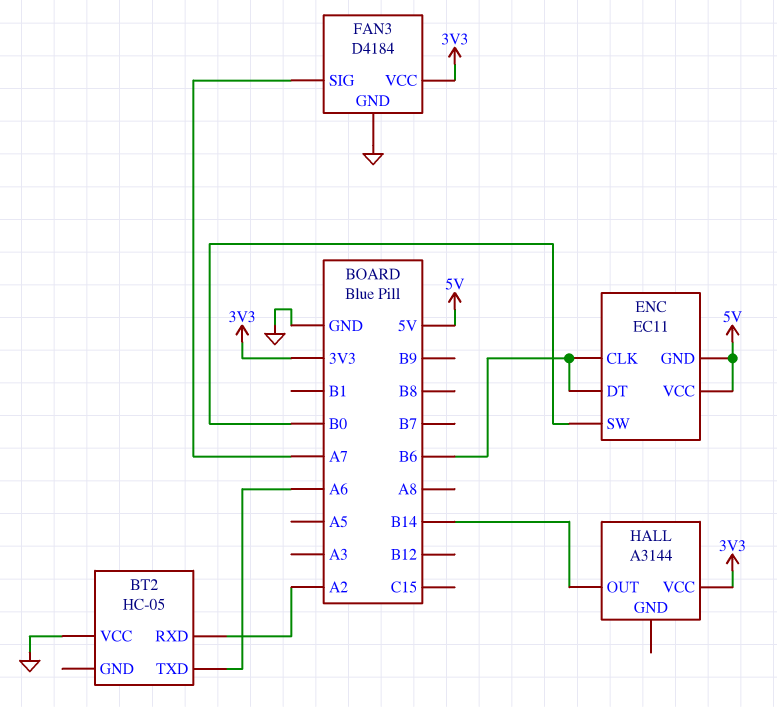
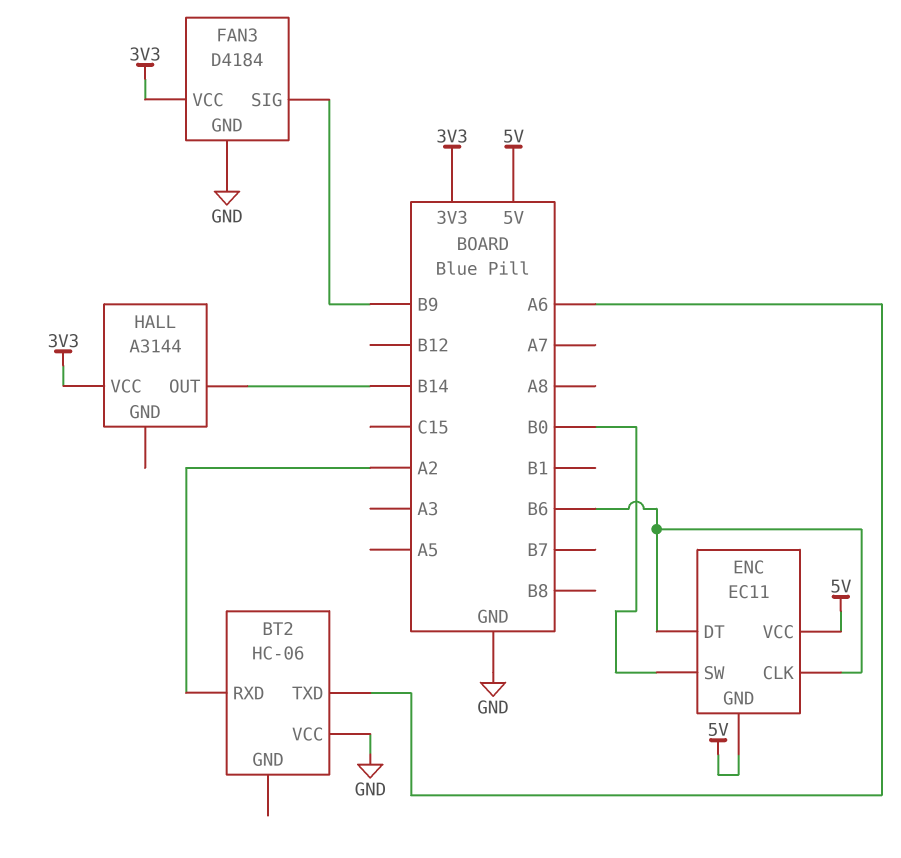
BT2: HC-05 -> HC-06
FAN3 pin SIG: A7 -> B9

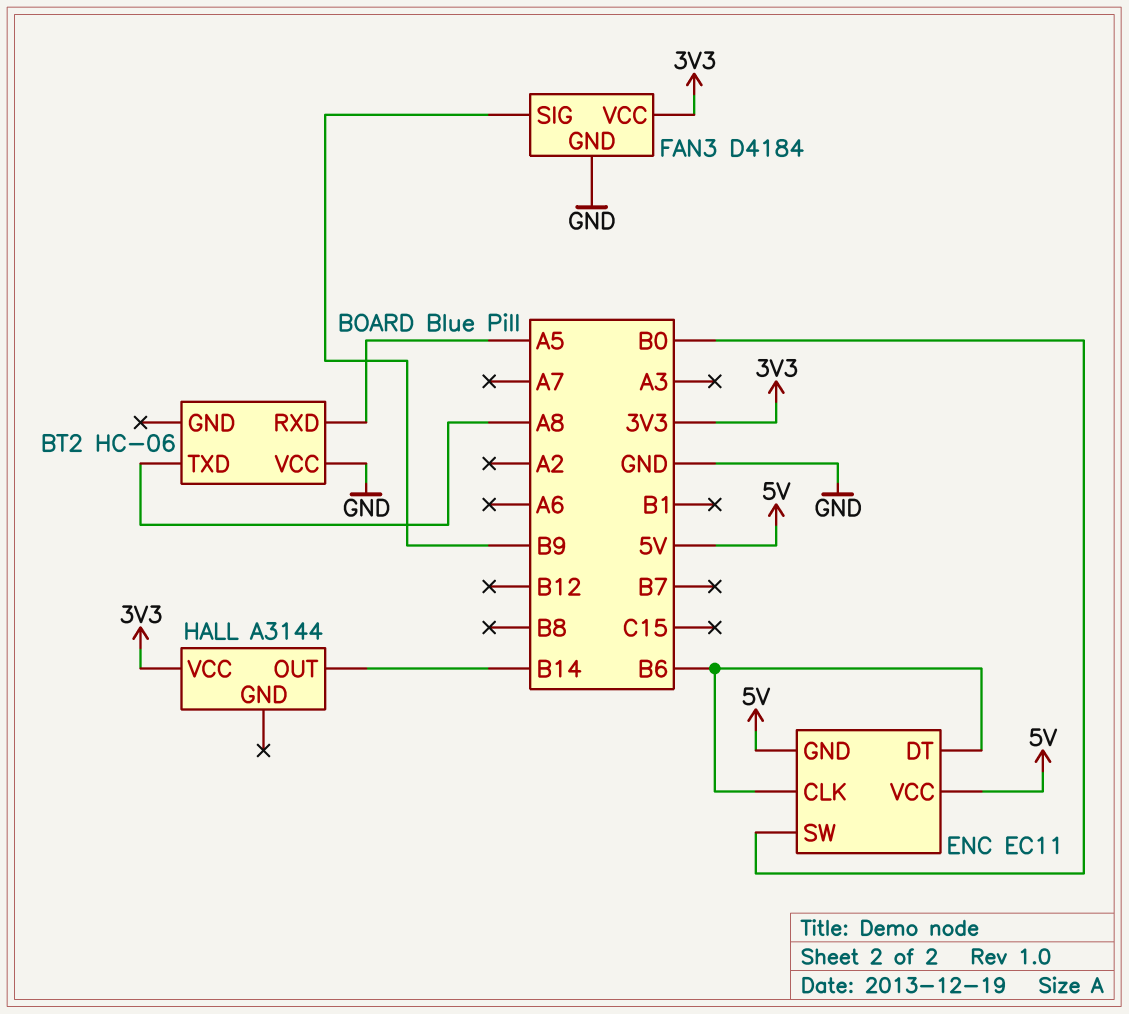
BT2 pin RXD: A2 -> A5
BT2 pin TXD: A6 -> A8

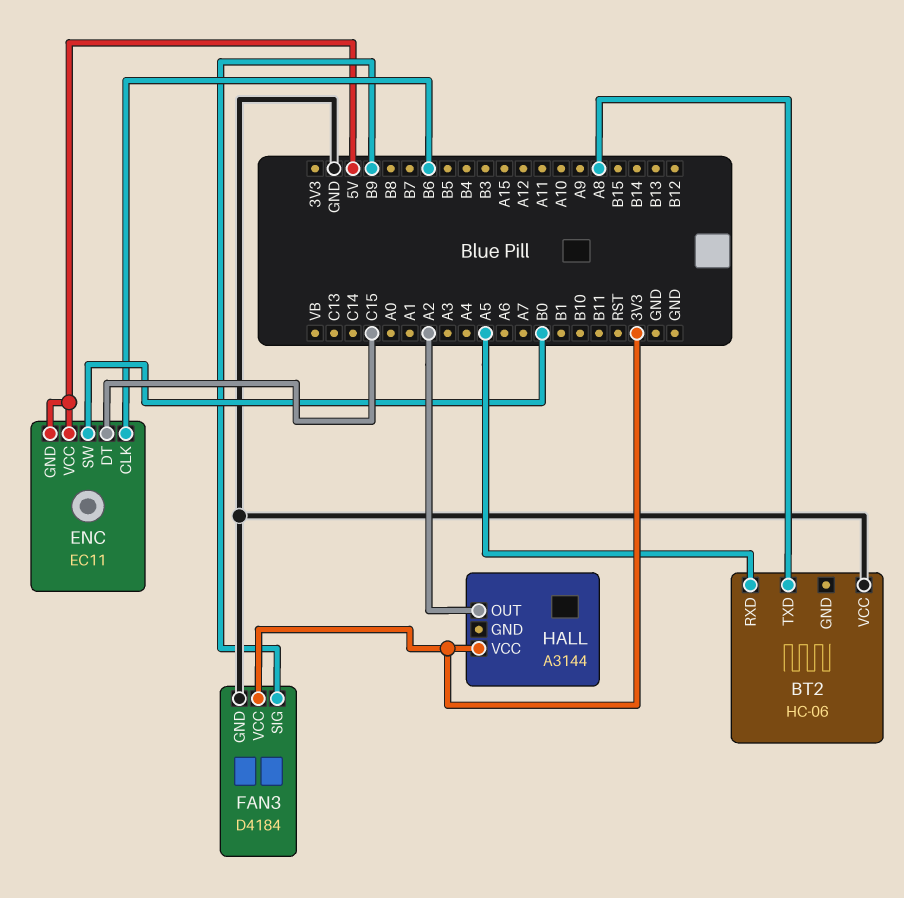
ENC pin DT: B6 -> C15
HALL pin OUT: B14 -> A2

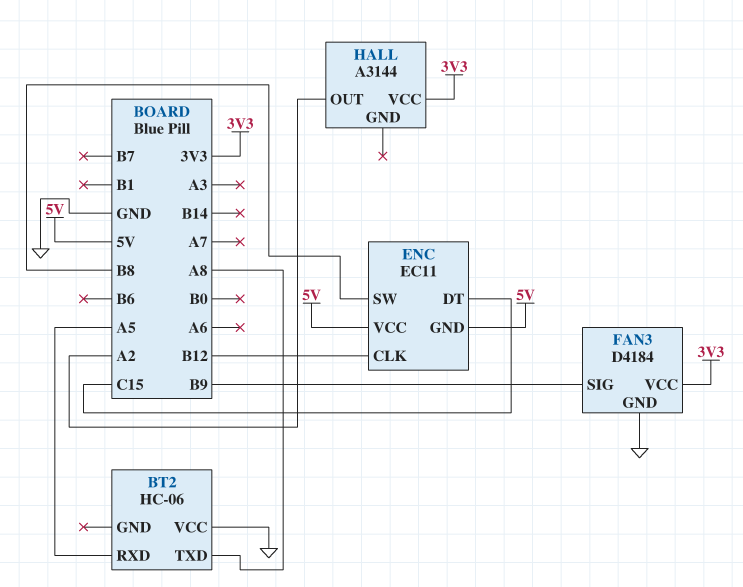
ENC pin CLK: B6 -> B12
ENC pin SW: B0 -> B8

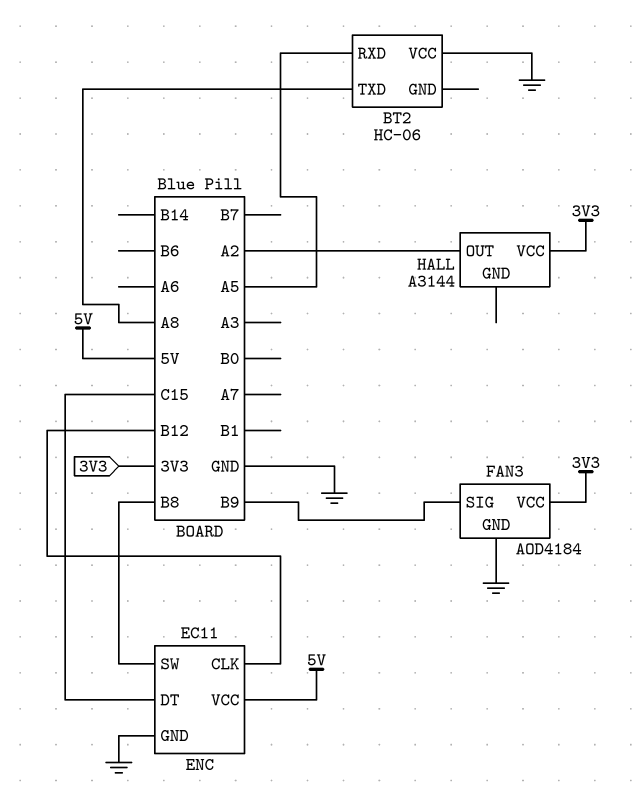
ENC pin GND: 5V -> GND
FAN3: D4184 -> AOD4184

